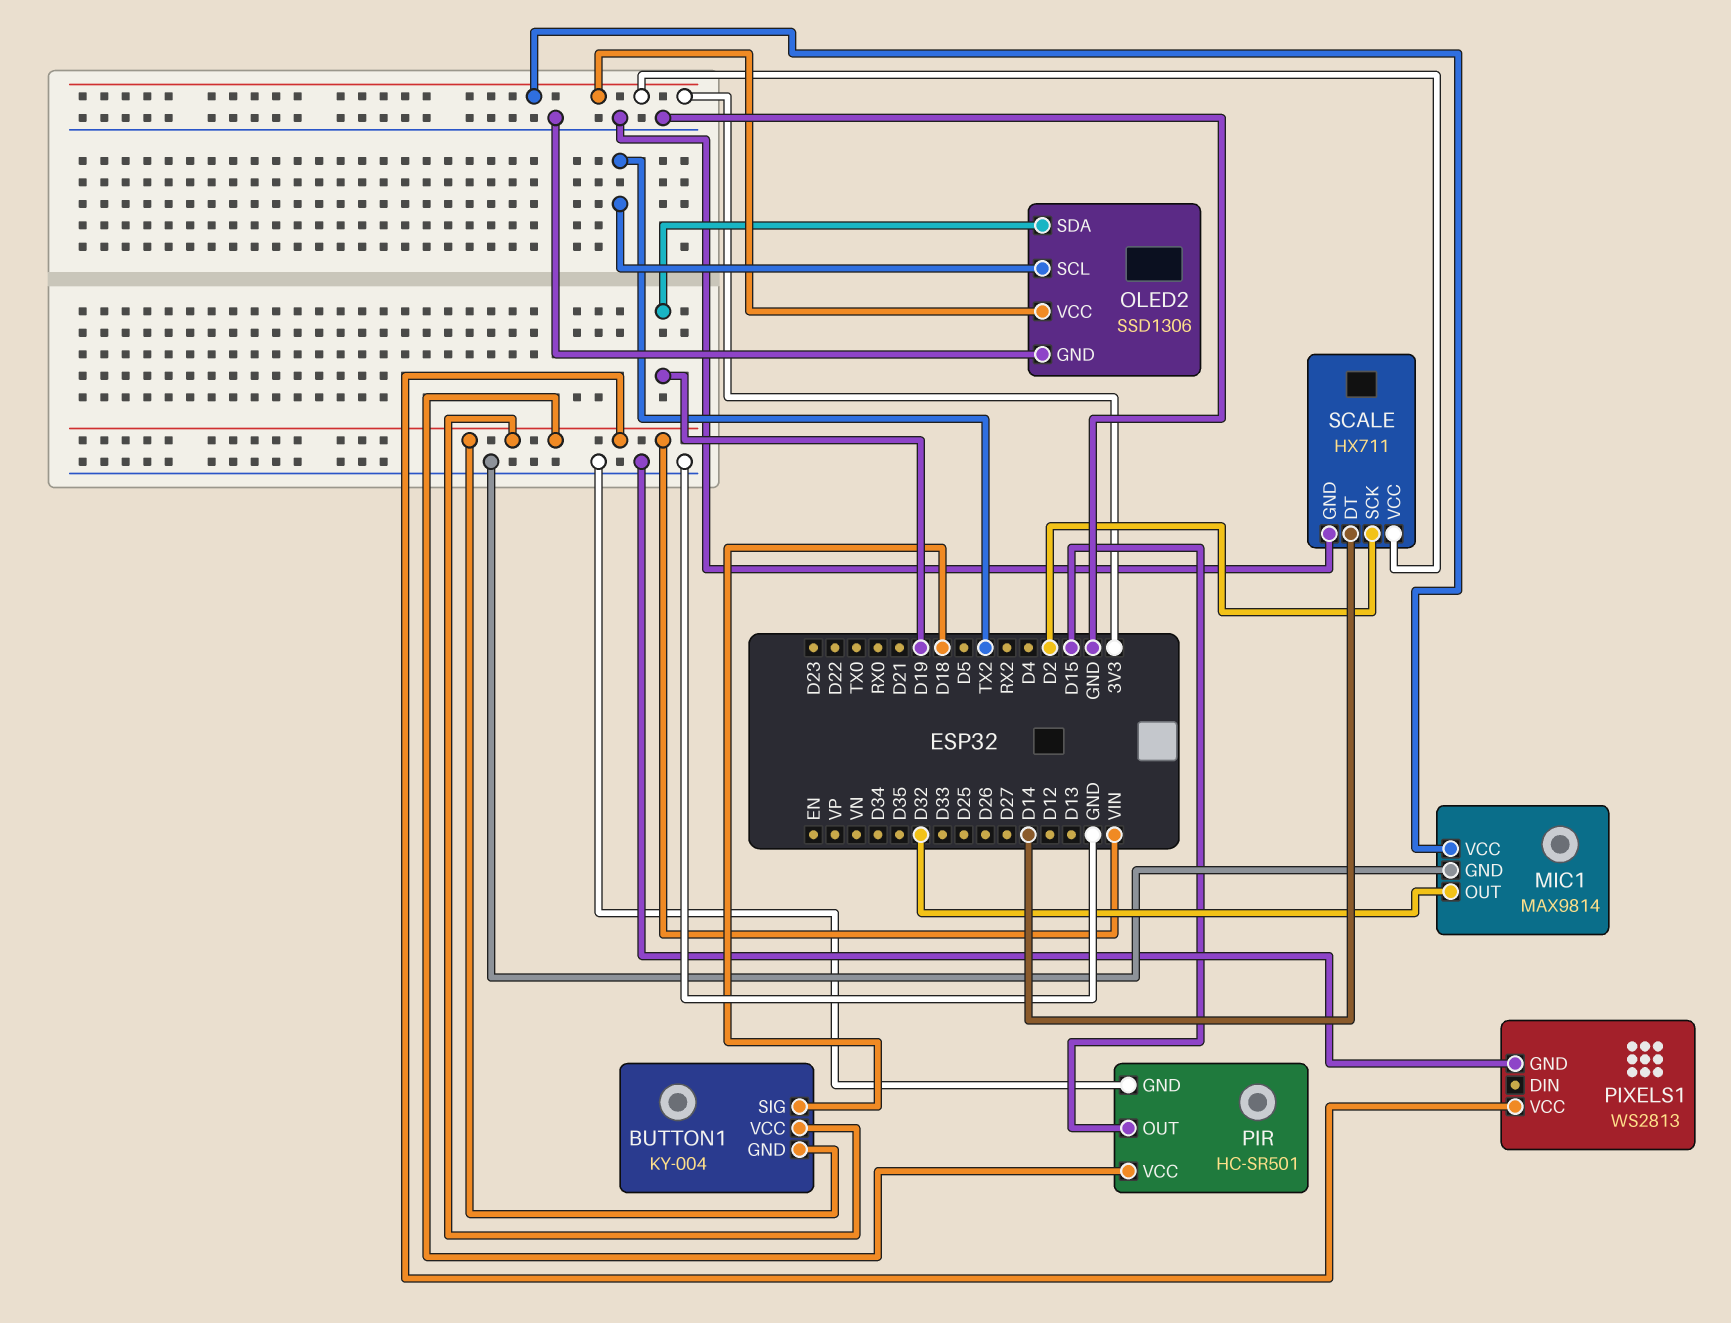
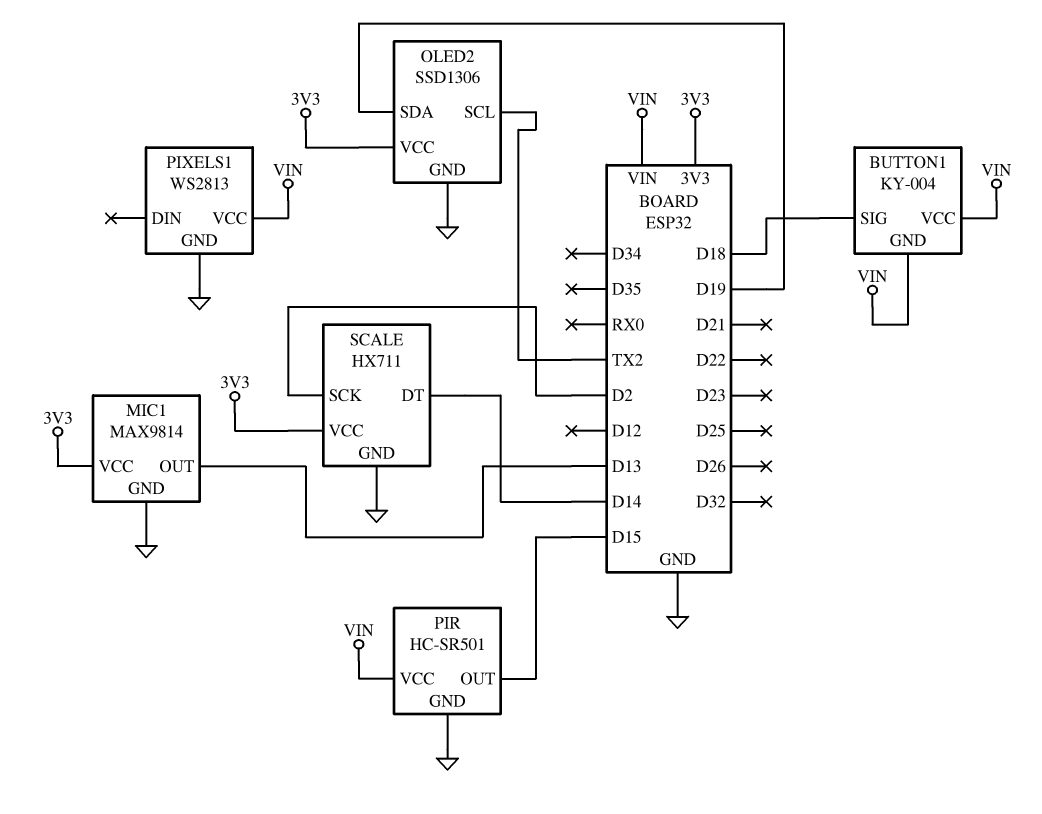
MIC1 pin OUT: D32 -> D13

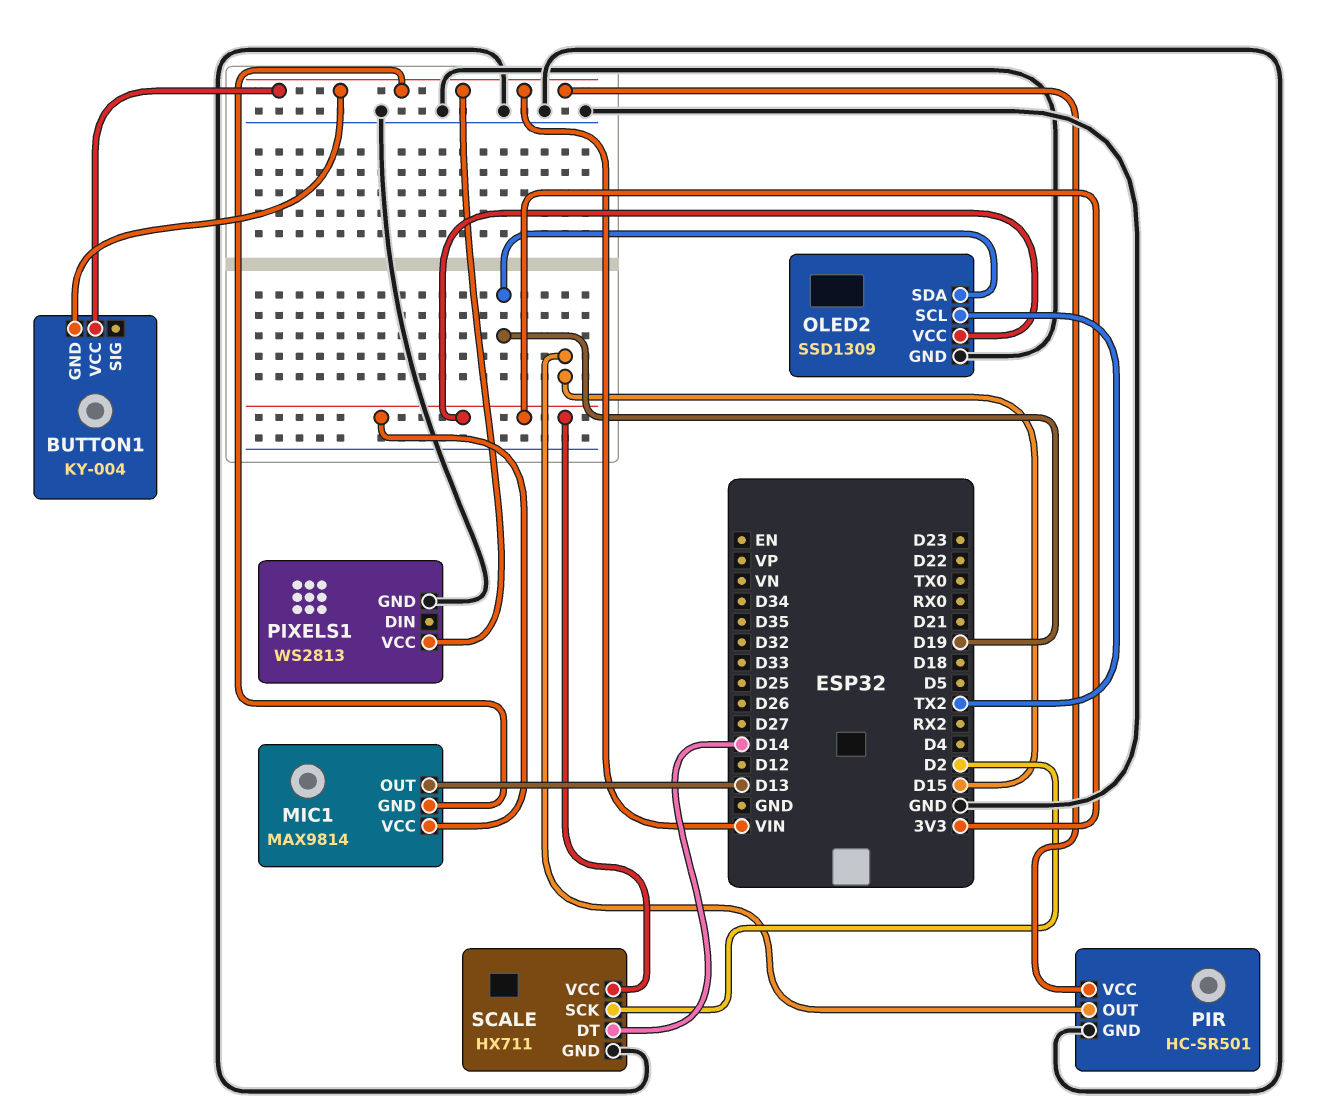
BUTTON1 pin SIG: D18 -> none
MIC1 pin GND: GND -> VIN
OLED2: SSD1306 -> SSD1309

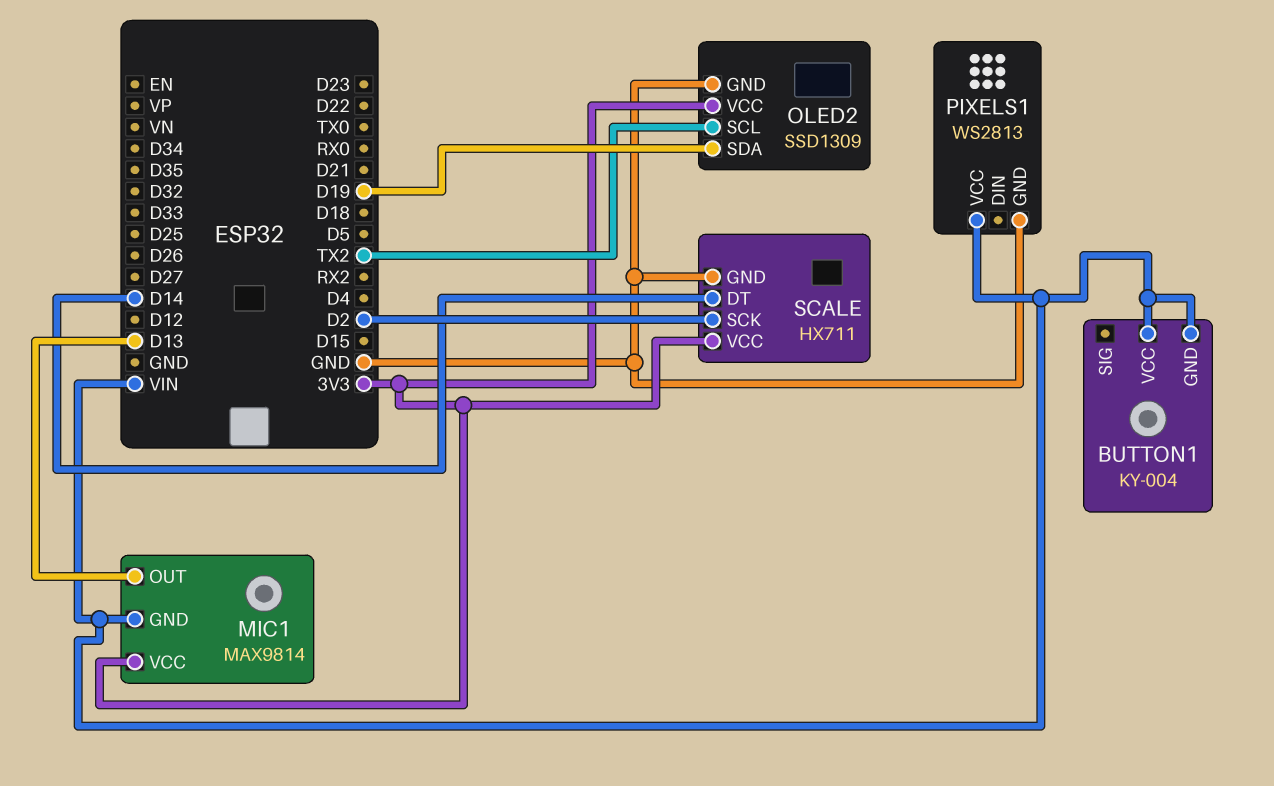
PIR: HC-SR501 -> none
PIR pin GND: GND -> none
PIR pin OUT: D15 -> none
PIR pin VCC: VIN -> none

